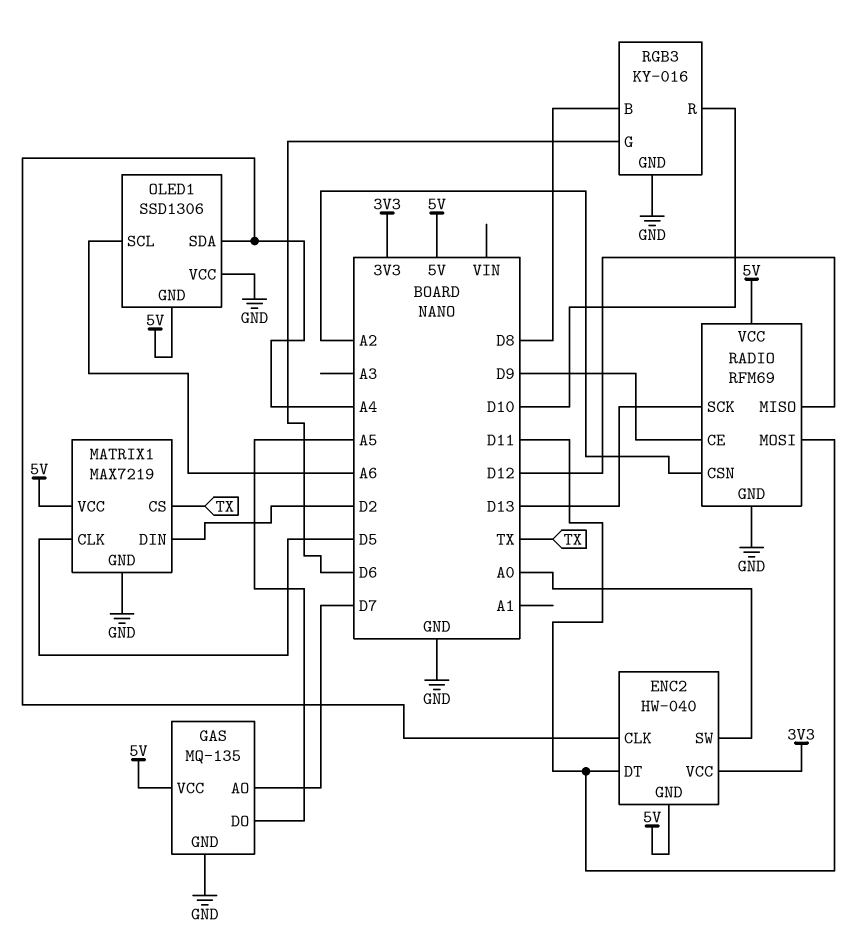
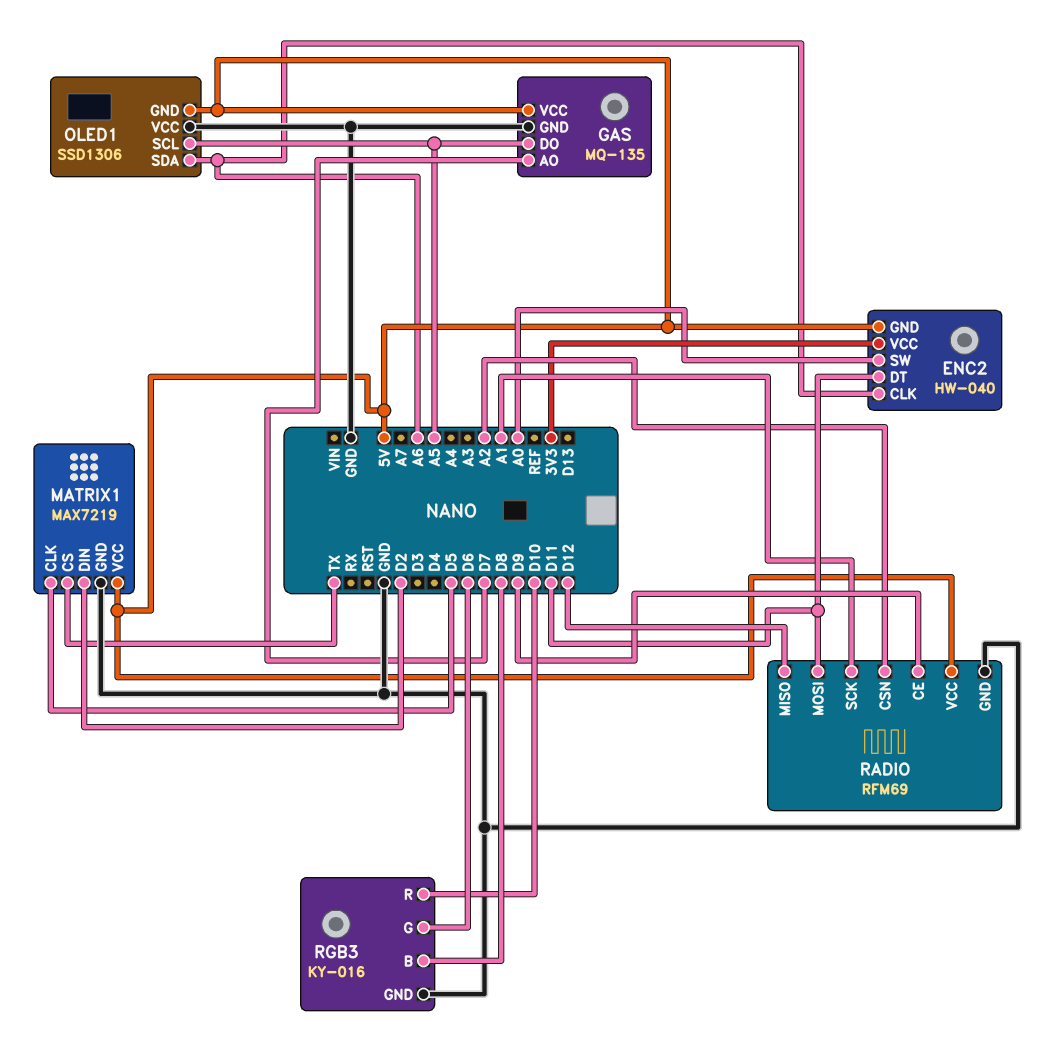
ENC2 pin CLK: A4 -> A6
OLED1 pin SCL: A6 -> A5
OLED1 pin SDA: A4 -> A6
RADIO pin SCK: D13 -> A1

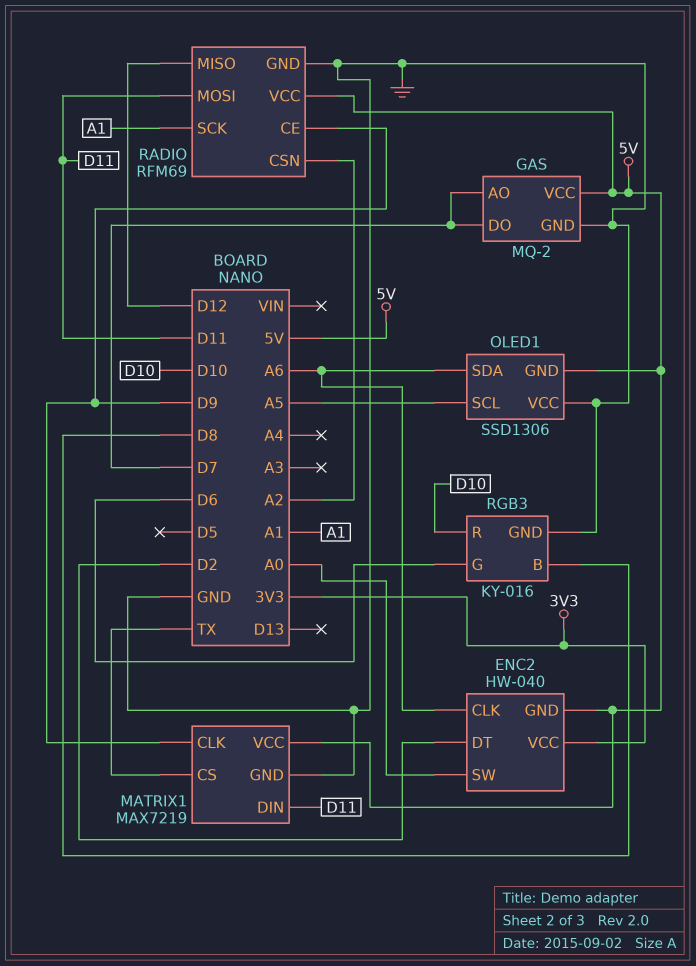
ENC2 pin DT: D11 -> D2
GAS: MQ-135 -> MQ-2
GAS pin DO: A5 -> D7
MATRIX1 pin CLK: D5 -> D9
MATRIX1 pin DIN: D2 -> D11

